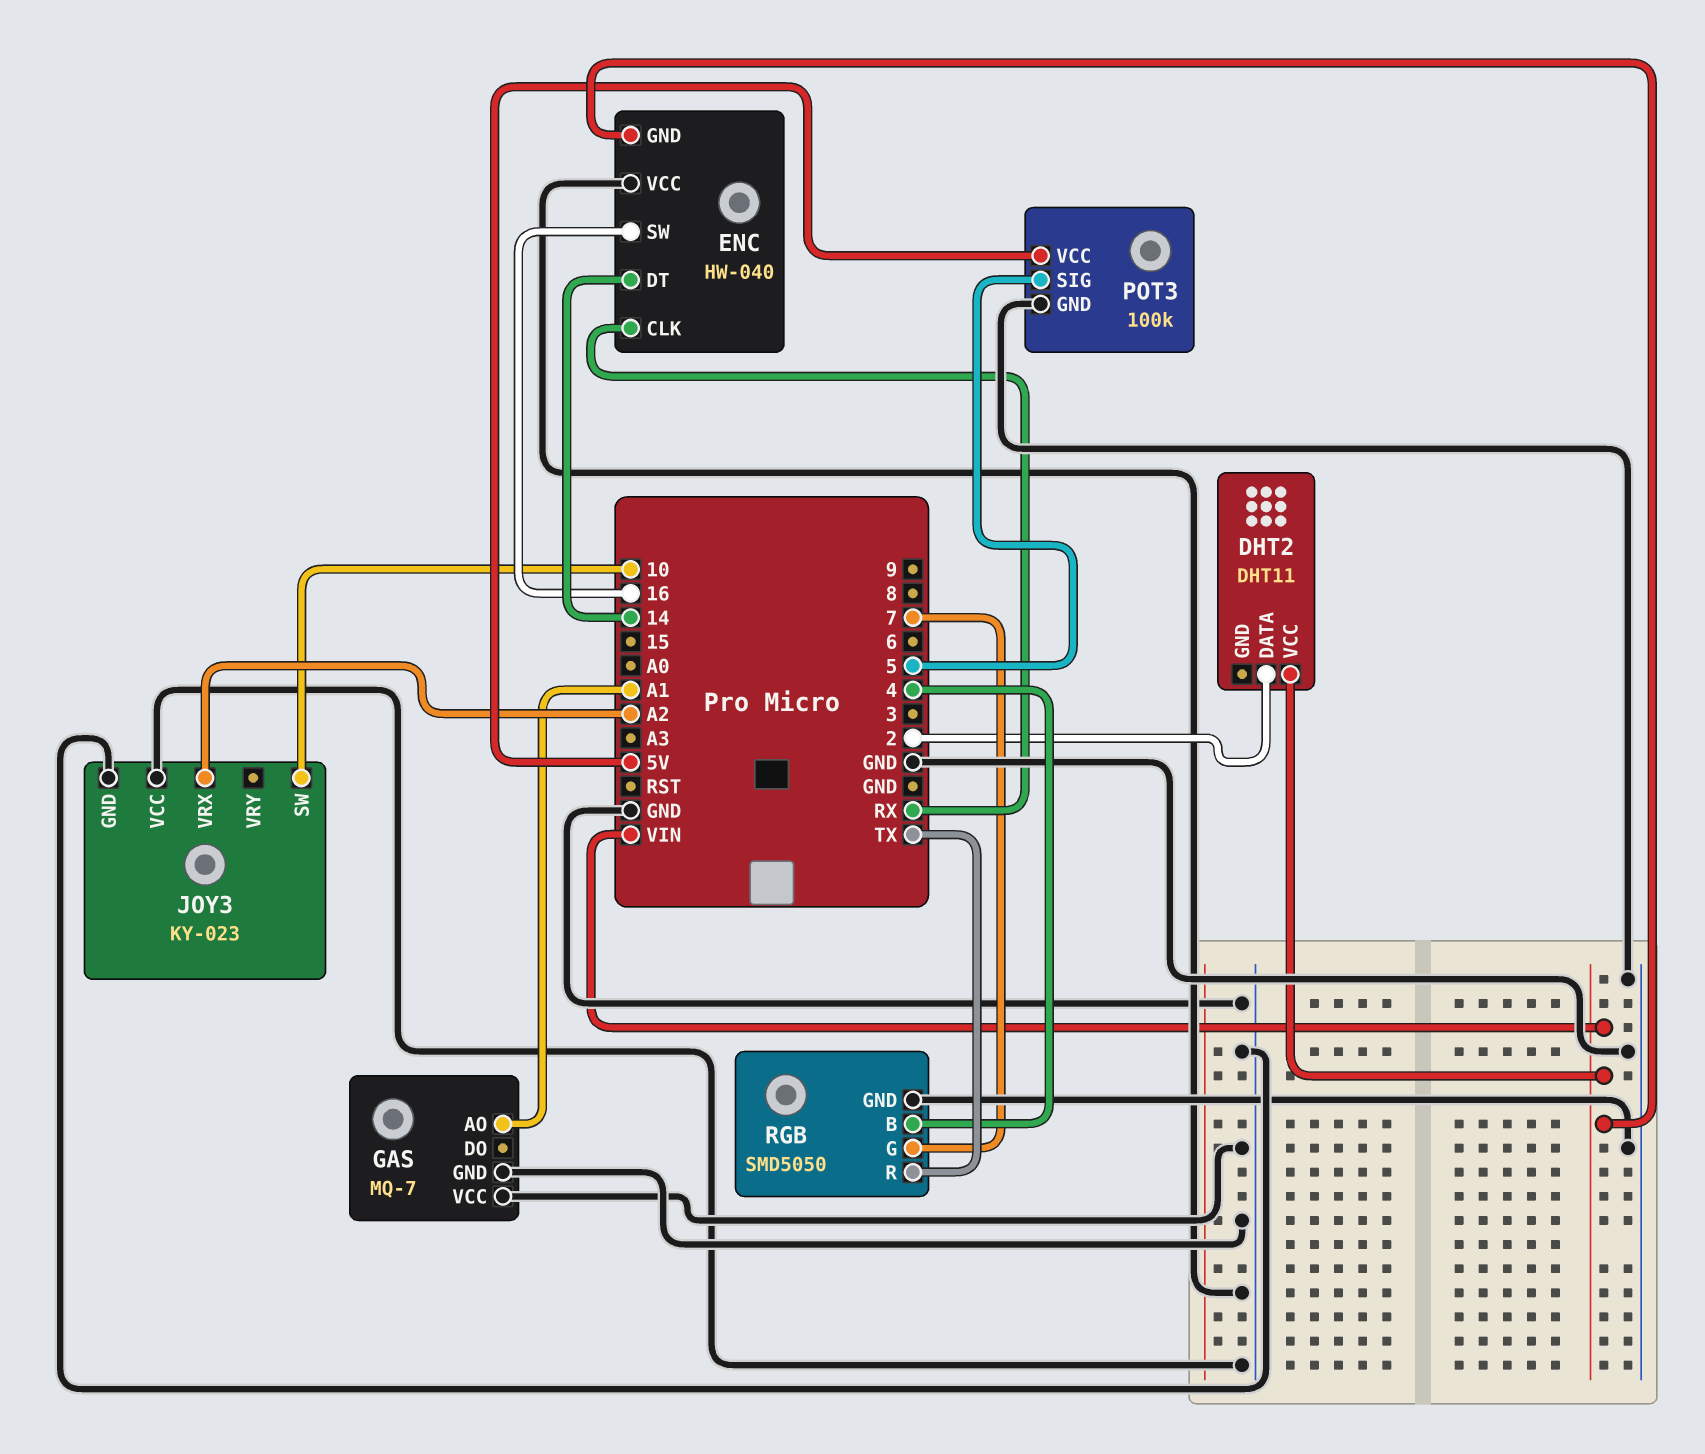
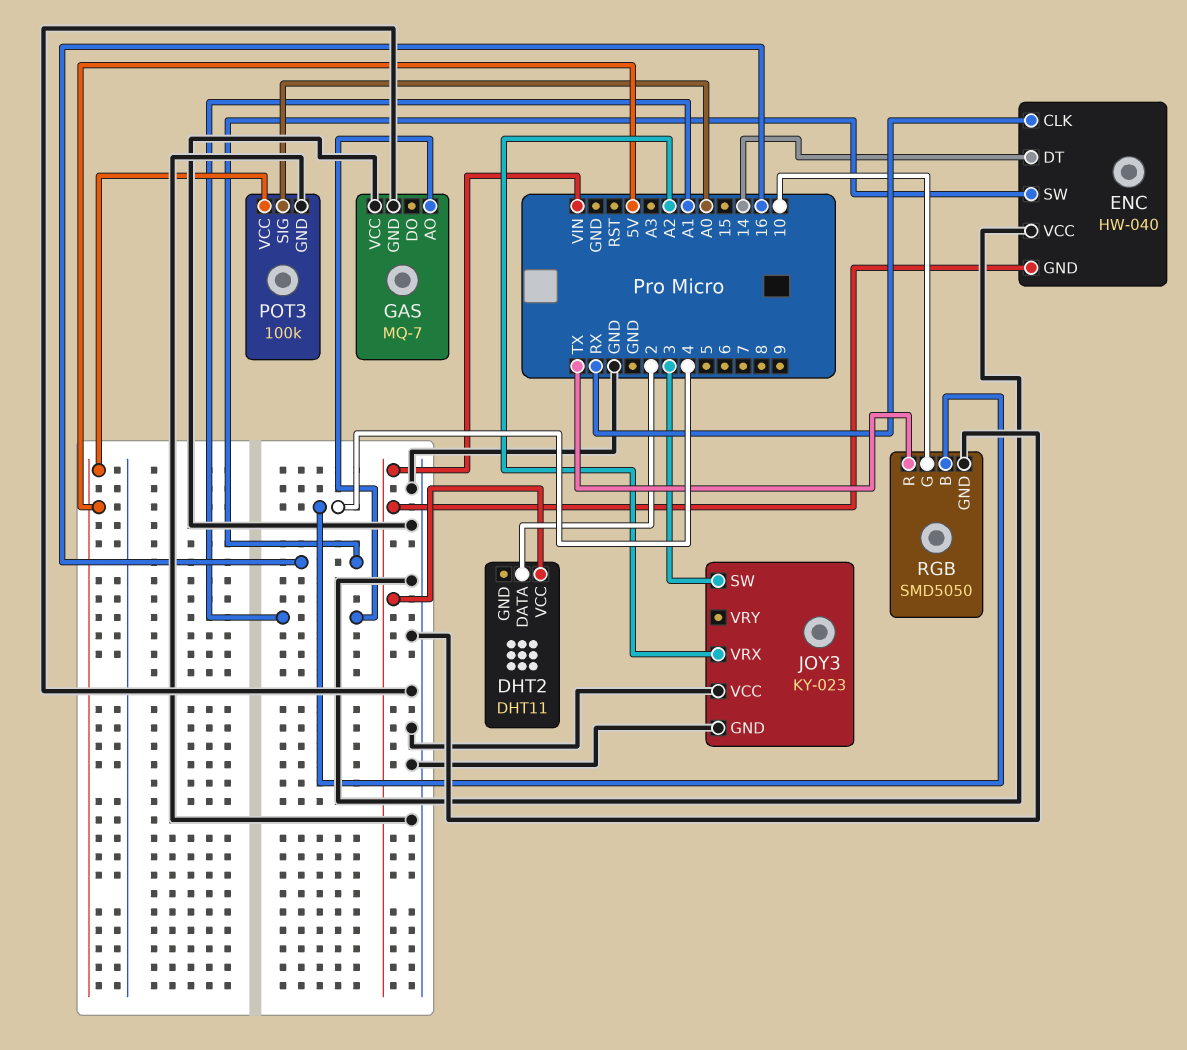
JOY3 pin SW: 10 -> 3
POT3 pin SIG: 5 -> A0
RGB pin G: 7 -> 10

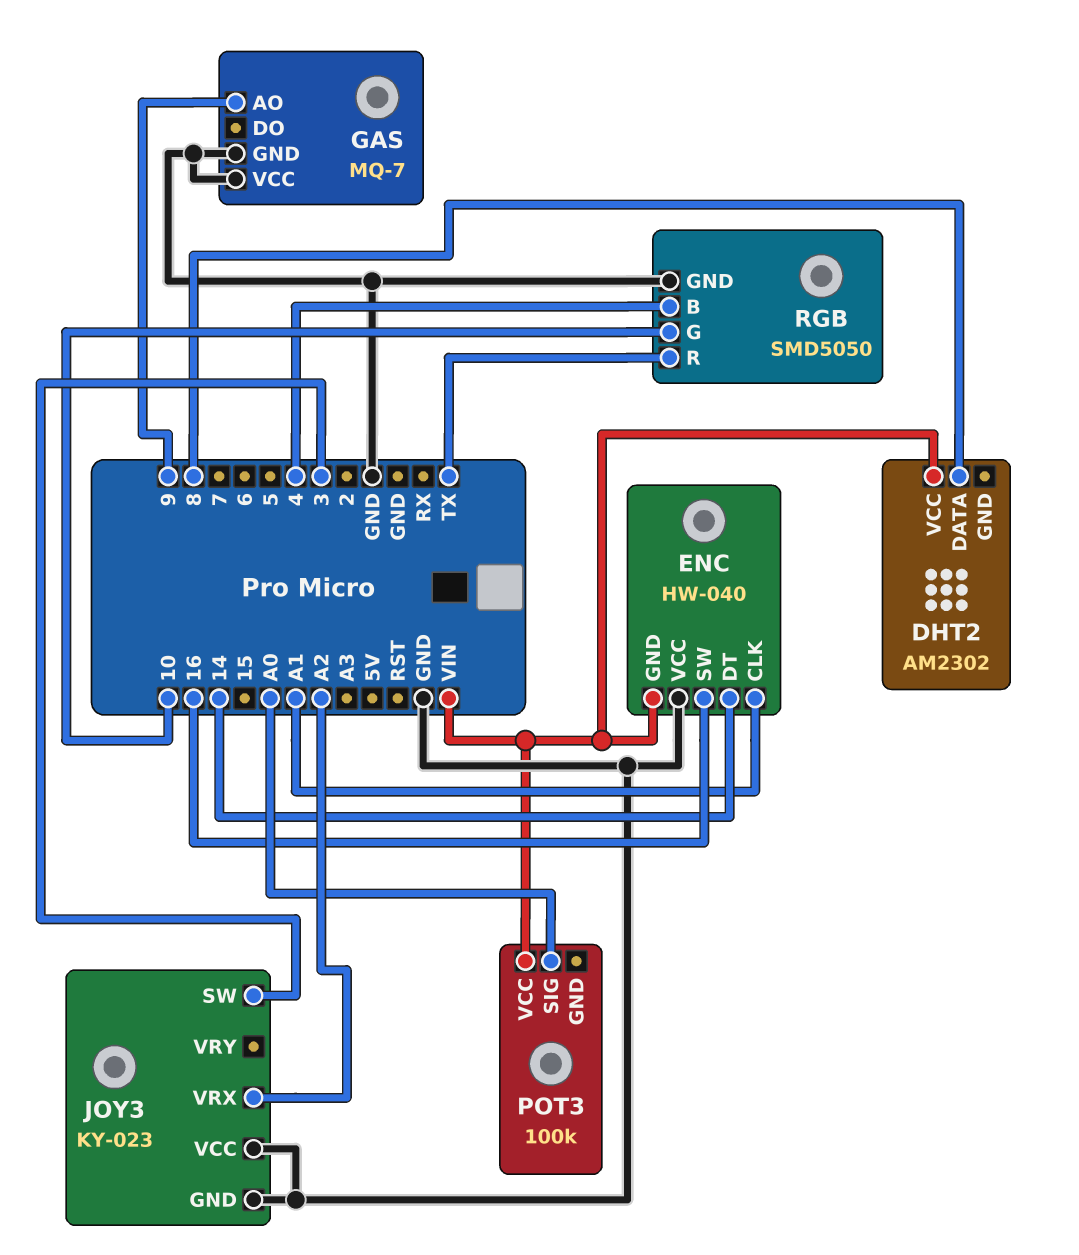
DHT2: DHT11 -> AM2302
DHT2 pin DATA: 2 -> 8
ENC pin CLK: RX -> A1
GAS pin AO: A1 -> 9
POT3 pin GND: GND -> none
POT3 pin VCC: 5V -> VIN

